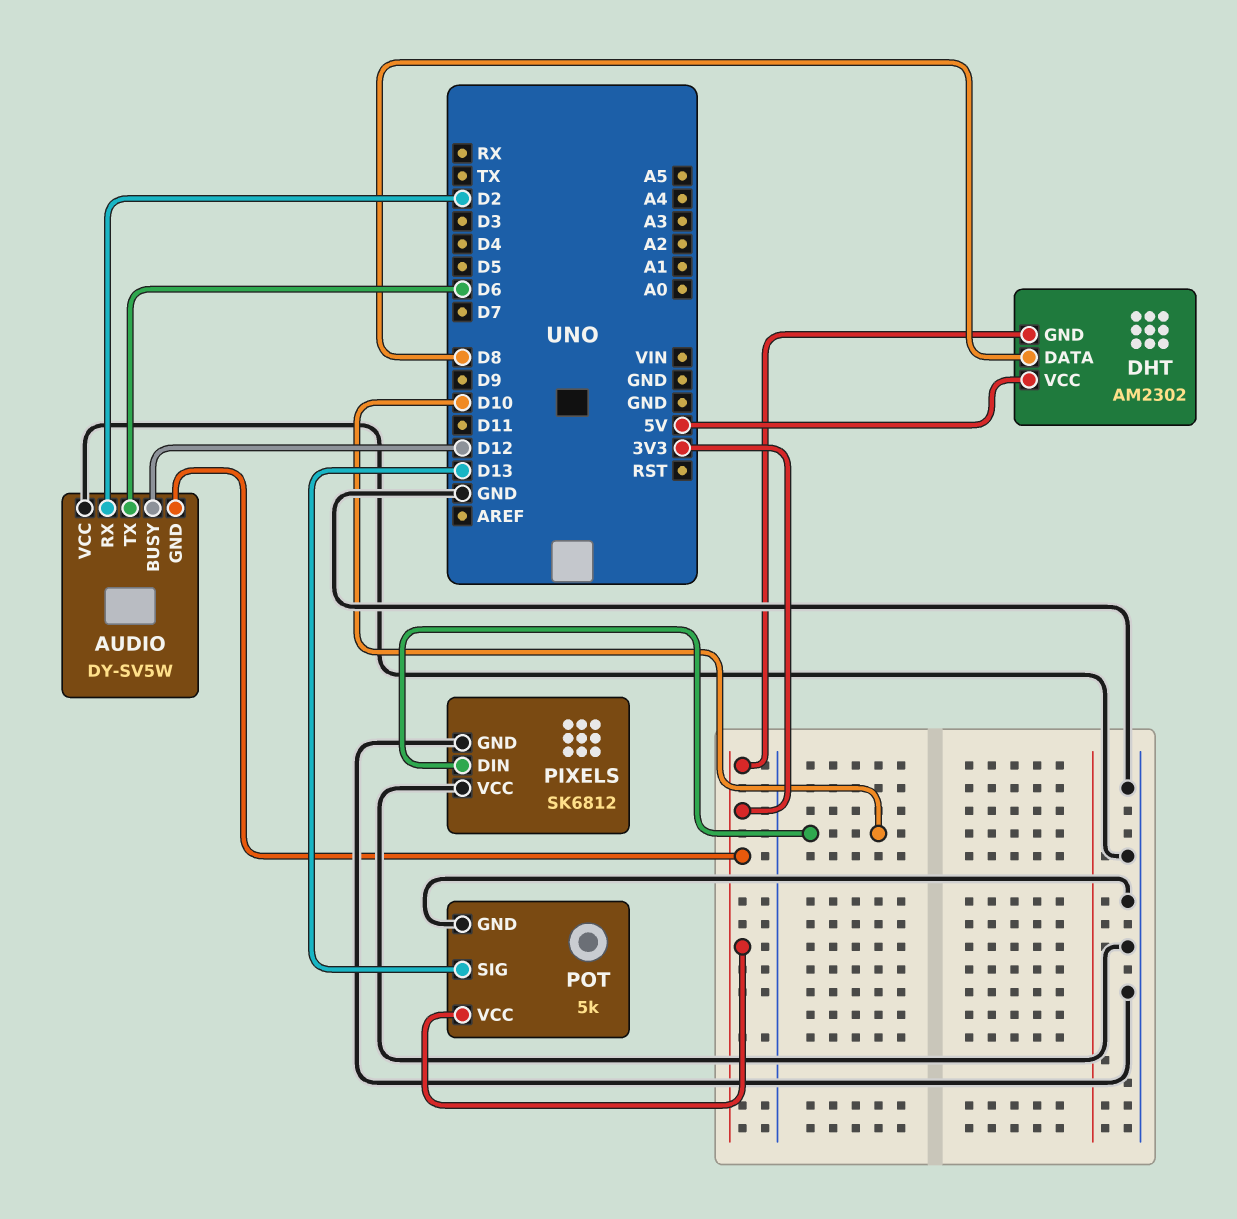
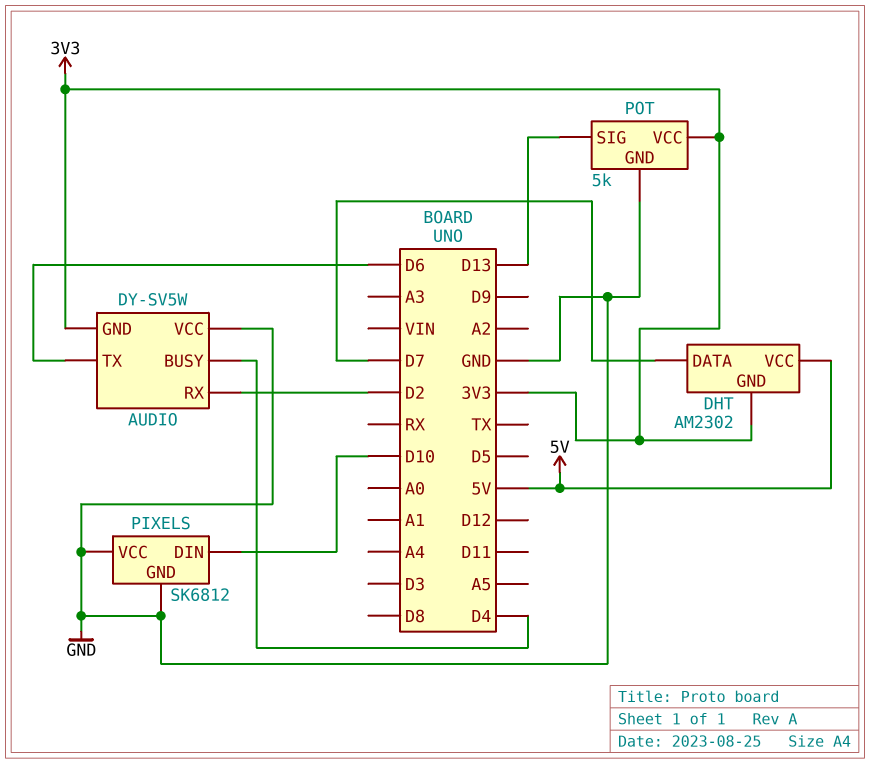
AUDIO pin BUSY: D12 -> D4
DHT pin DATA: D8 -> D7

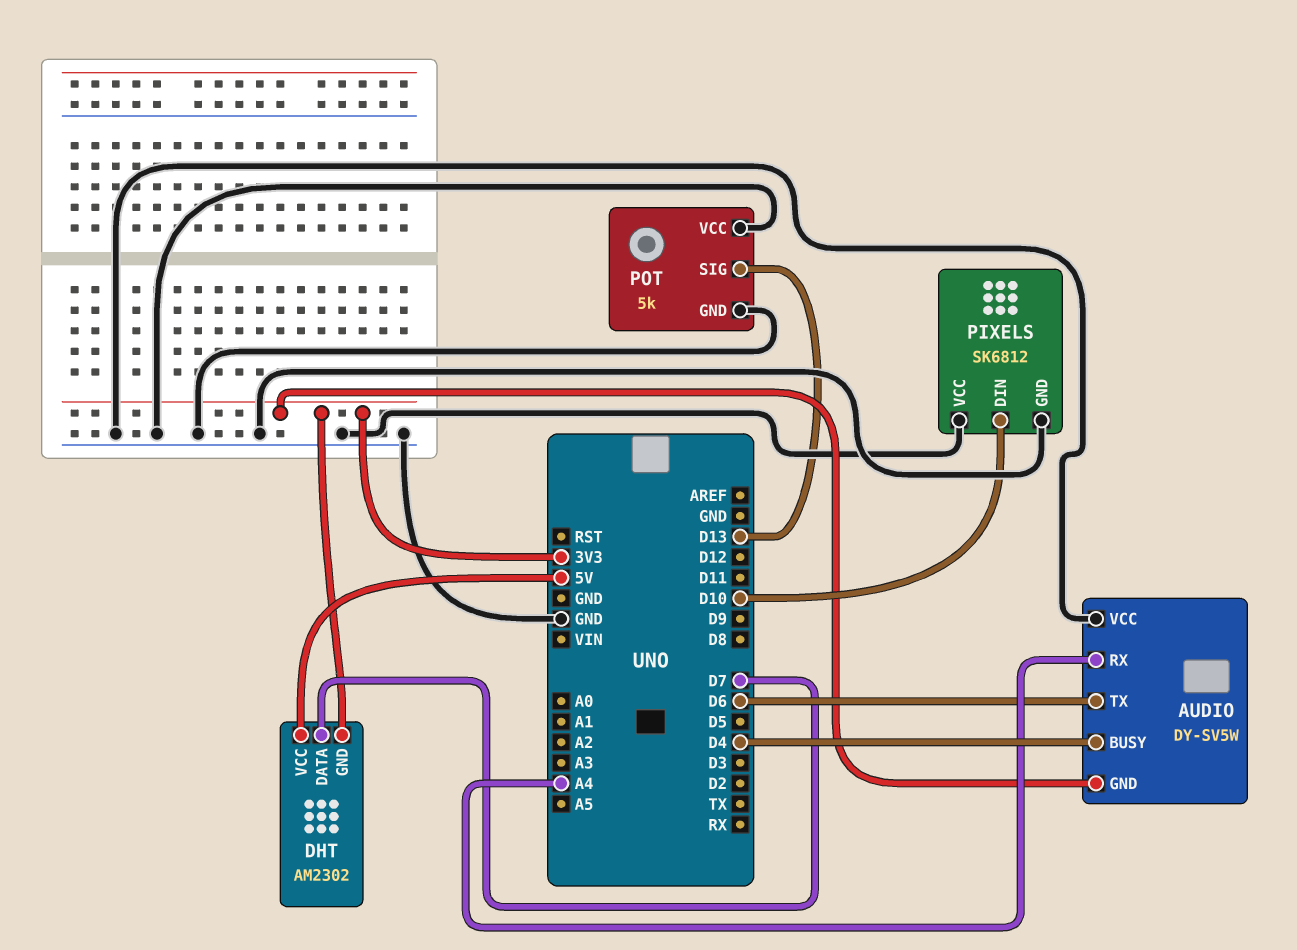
AUDIO pin RX: D2 -> A4
POT pin VCC: 3V3 -> GND

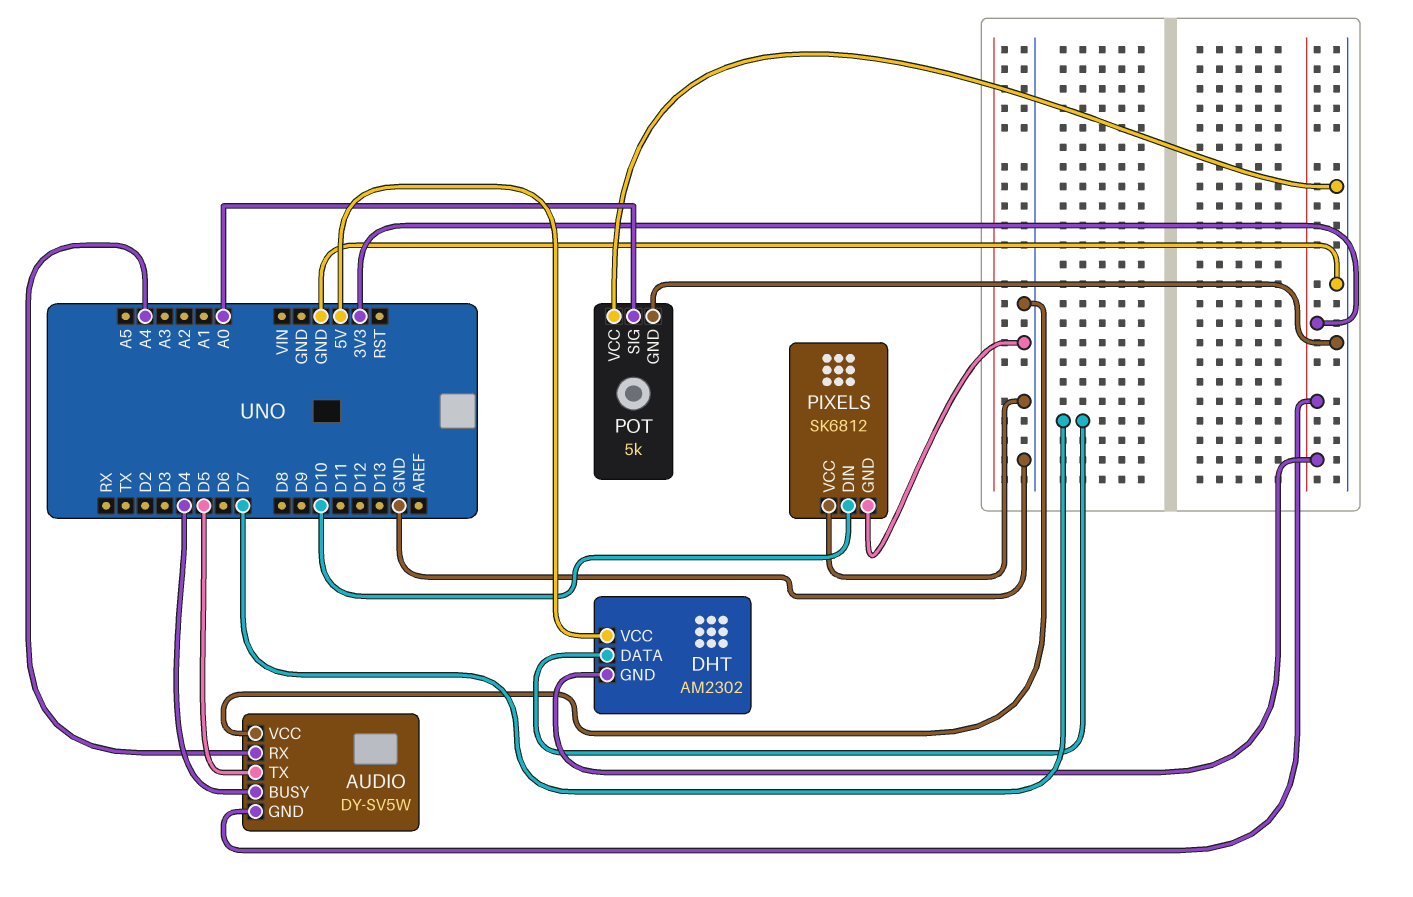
AUDIO pin TX: D6 -> D5
POT pin SIG: D13 -> A0

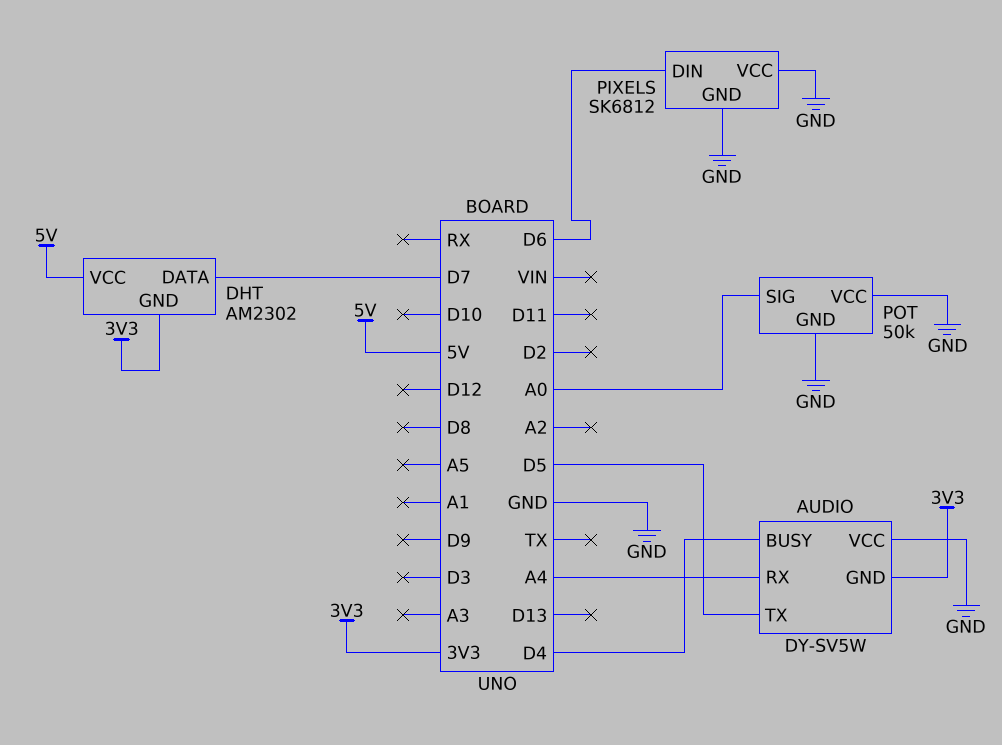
PIXELS pin DIN: D10 -> D6
POT: 5k -> 50k

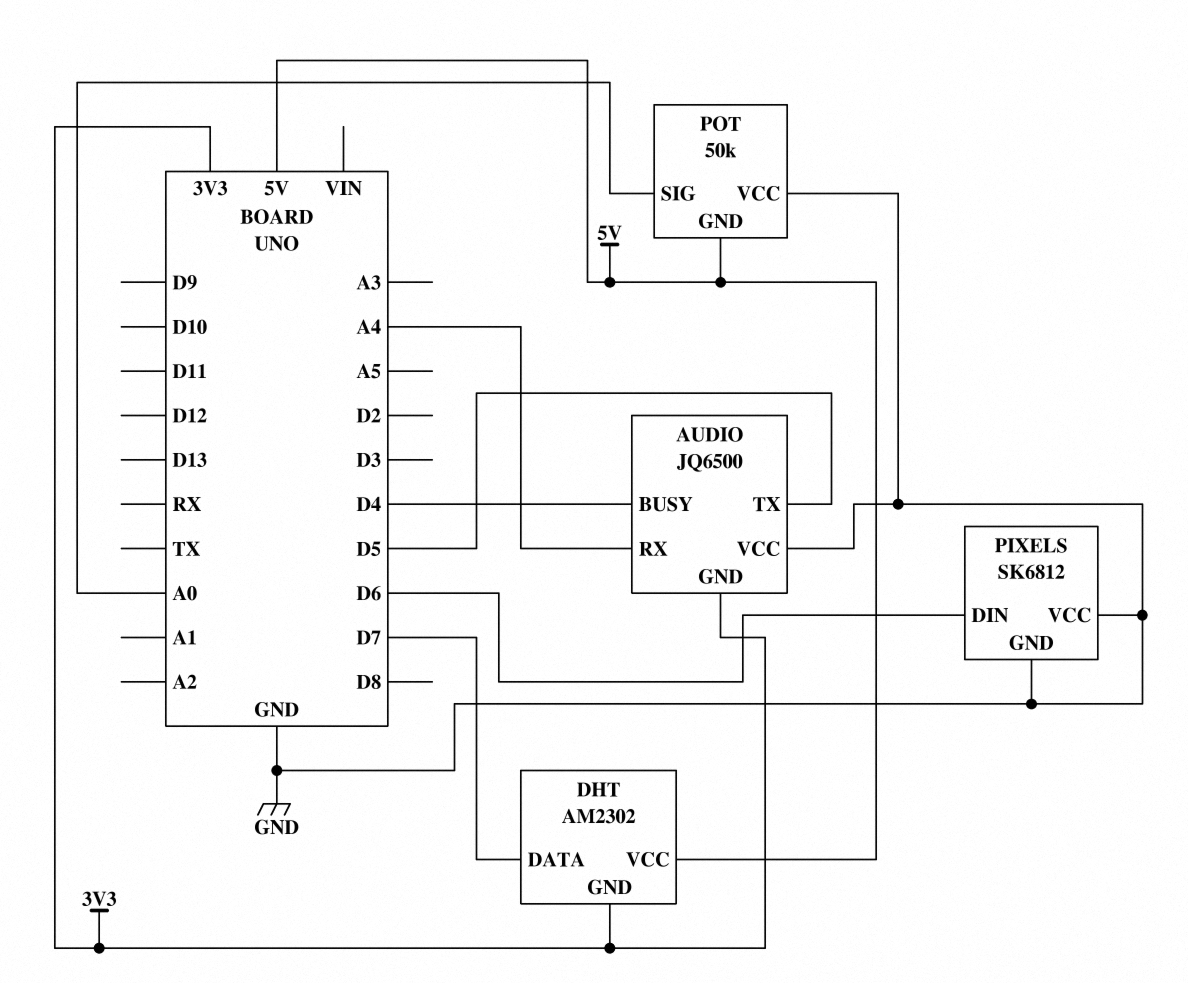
AUDIO: DY-SV5W -> JQ6500
POT pin GND: GND -> 5V

